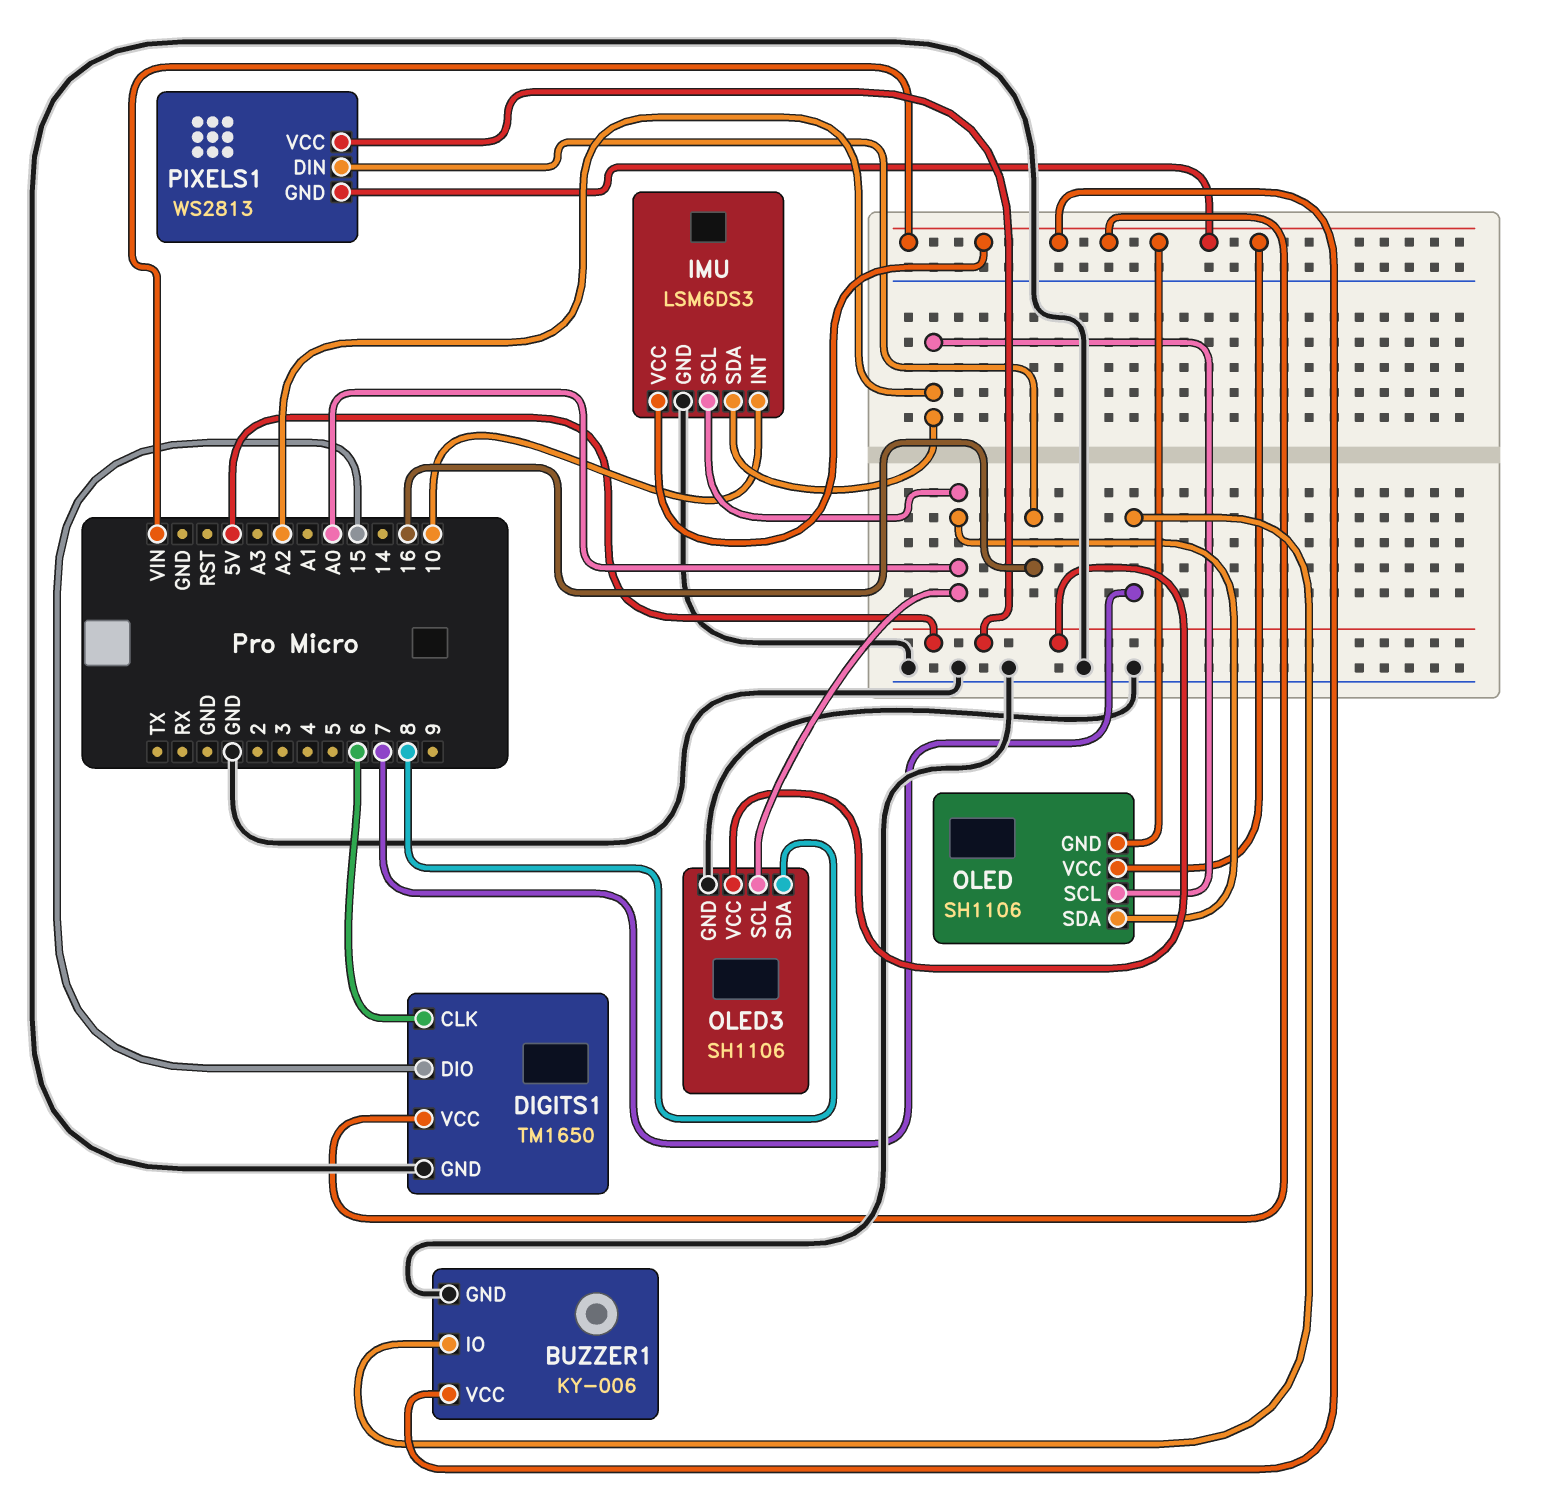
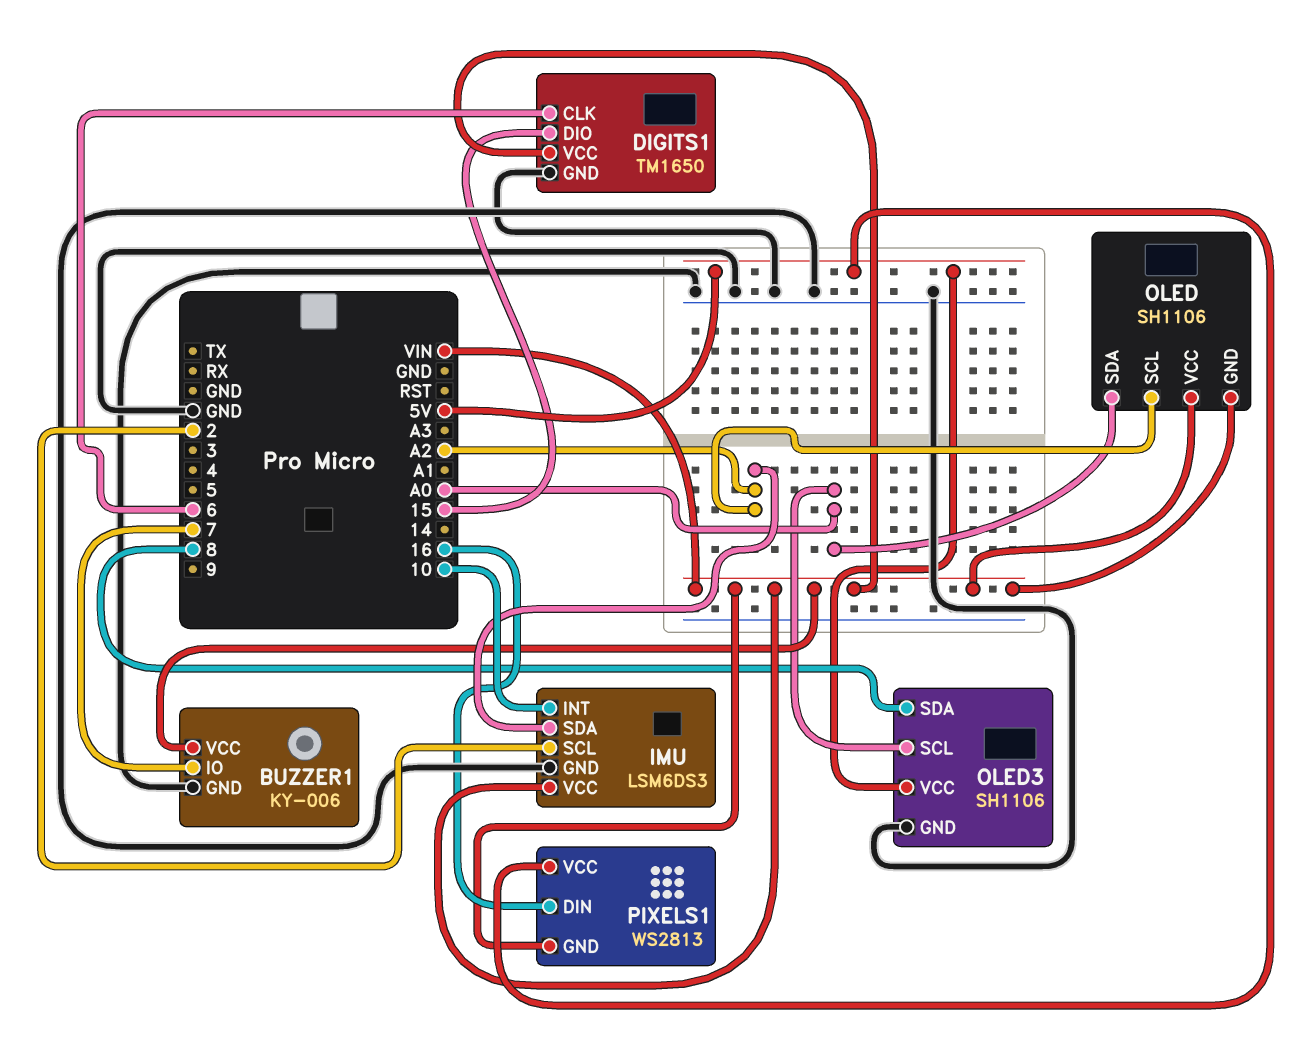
IMU pin SCL: A0 -> 2

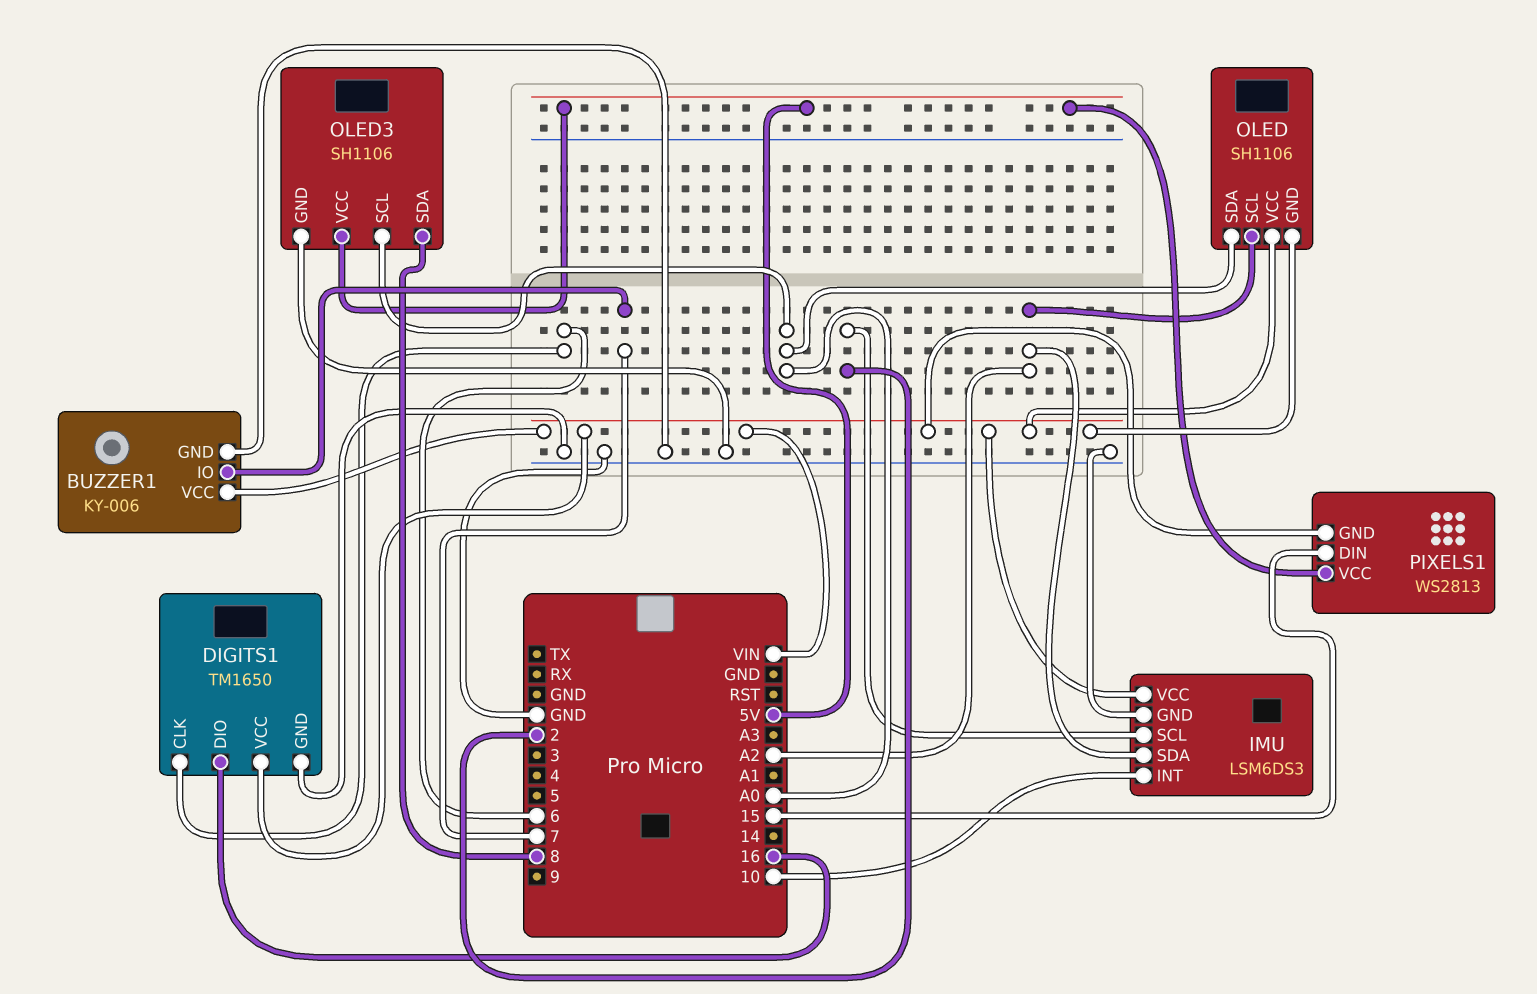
DIGITS1 pin DIO: 15 -> 16
PIXELS1 pin DIN: 16 -> 15

